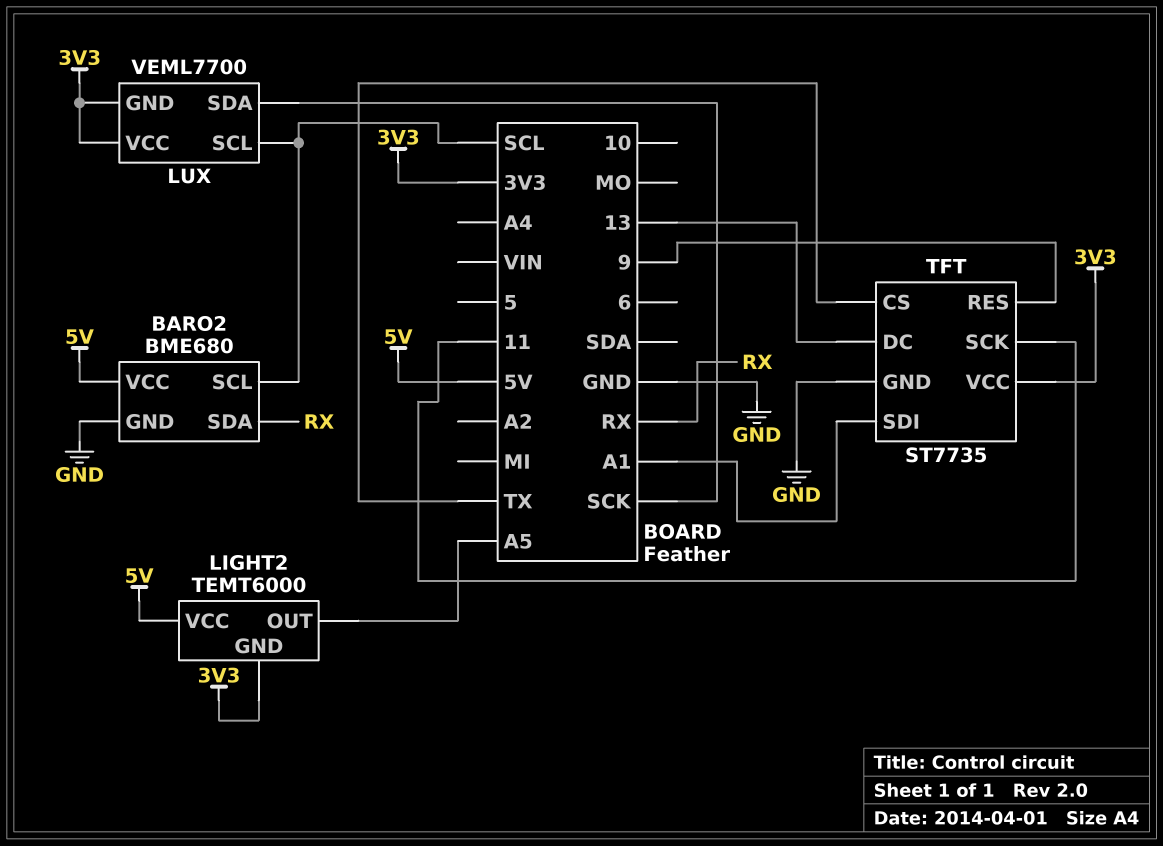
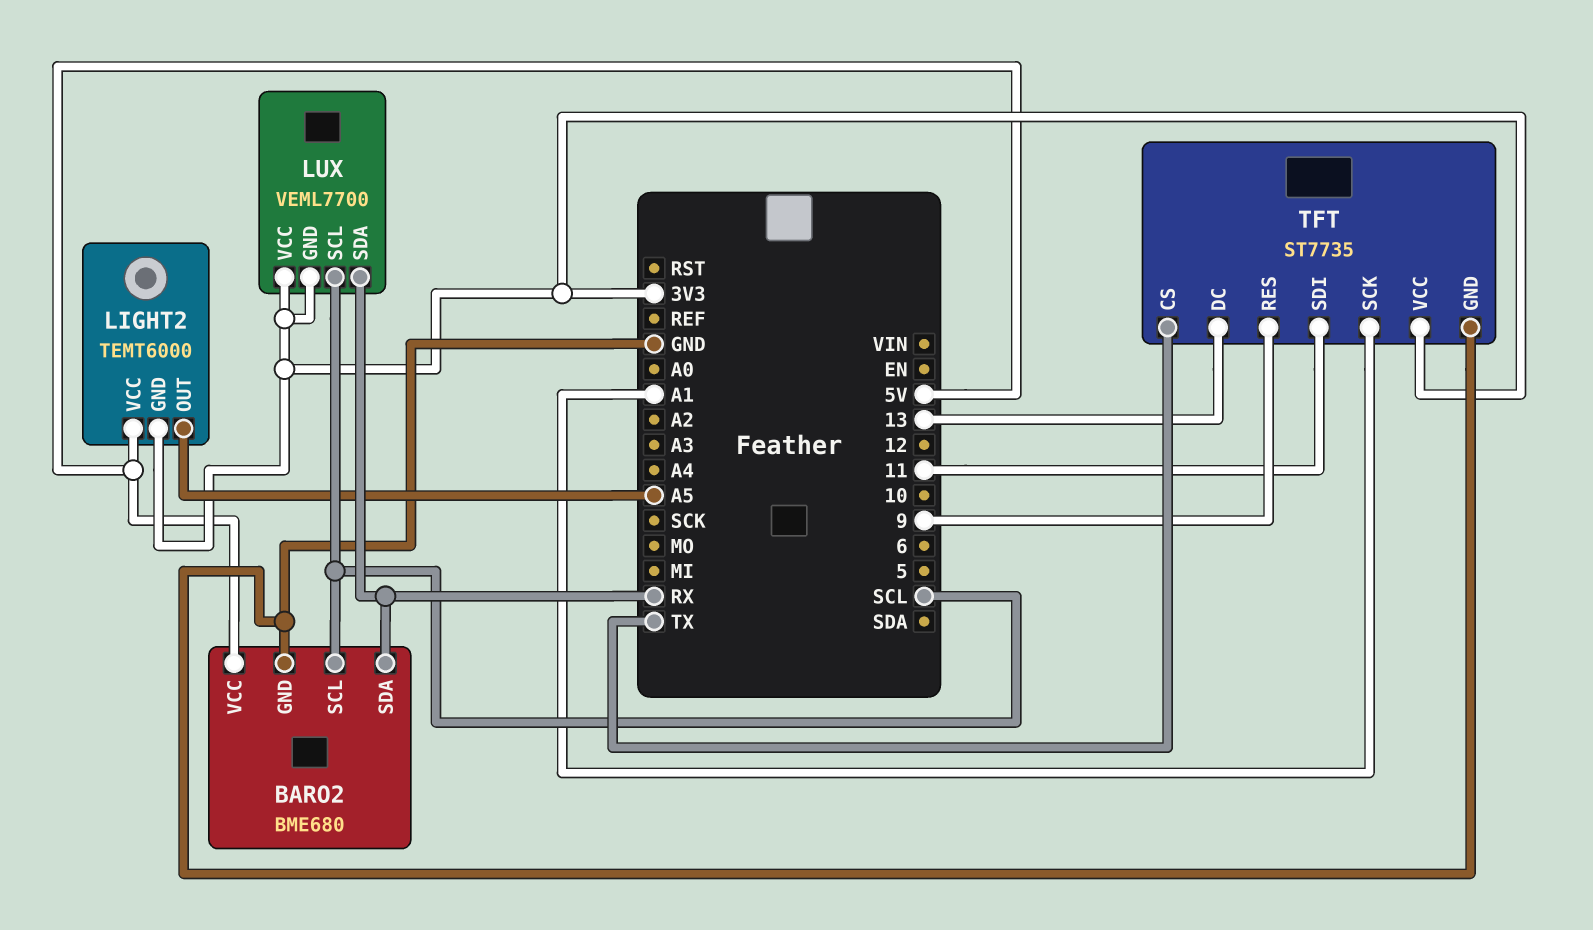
LUX pin SDA: SCK -> RX
TFT pin SCK: 11 -> A1
TFT pin SDI: A1 -> 11

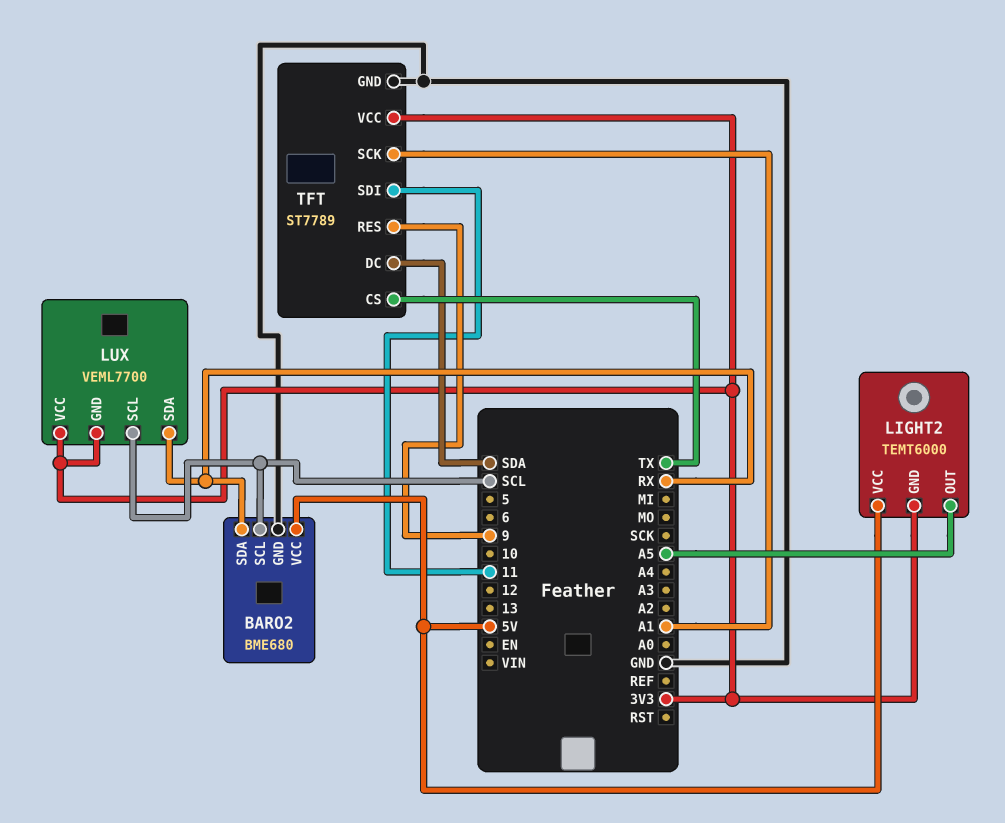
TFT: ST7735 -> ST7789
TFT pin DC: 13 -> SDA

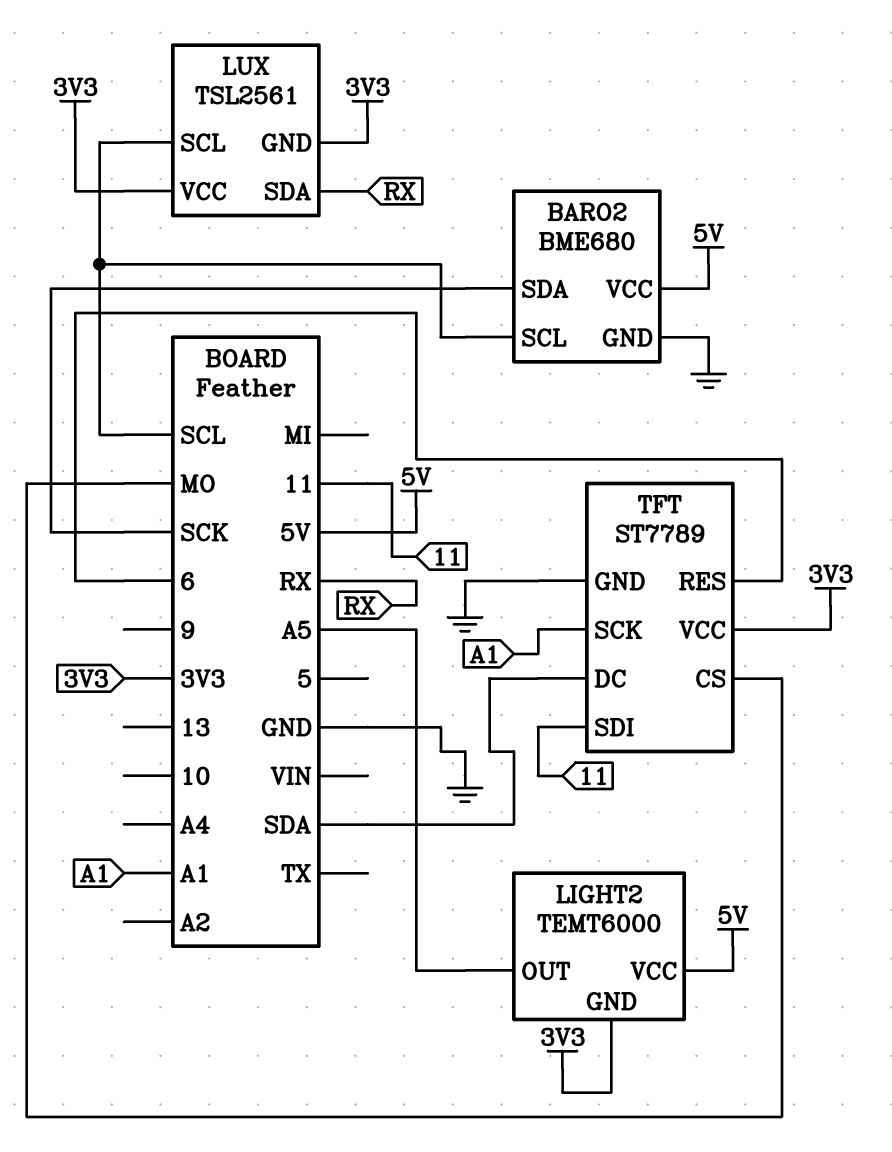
BARO2 pin SDA: RX -> SCK
LUX: VEML7700 -> TSL2561
TFT pin CS: TX -> MO
TFT pin RES: 9 -> 6

